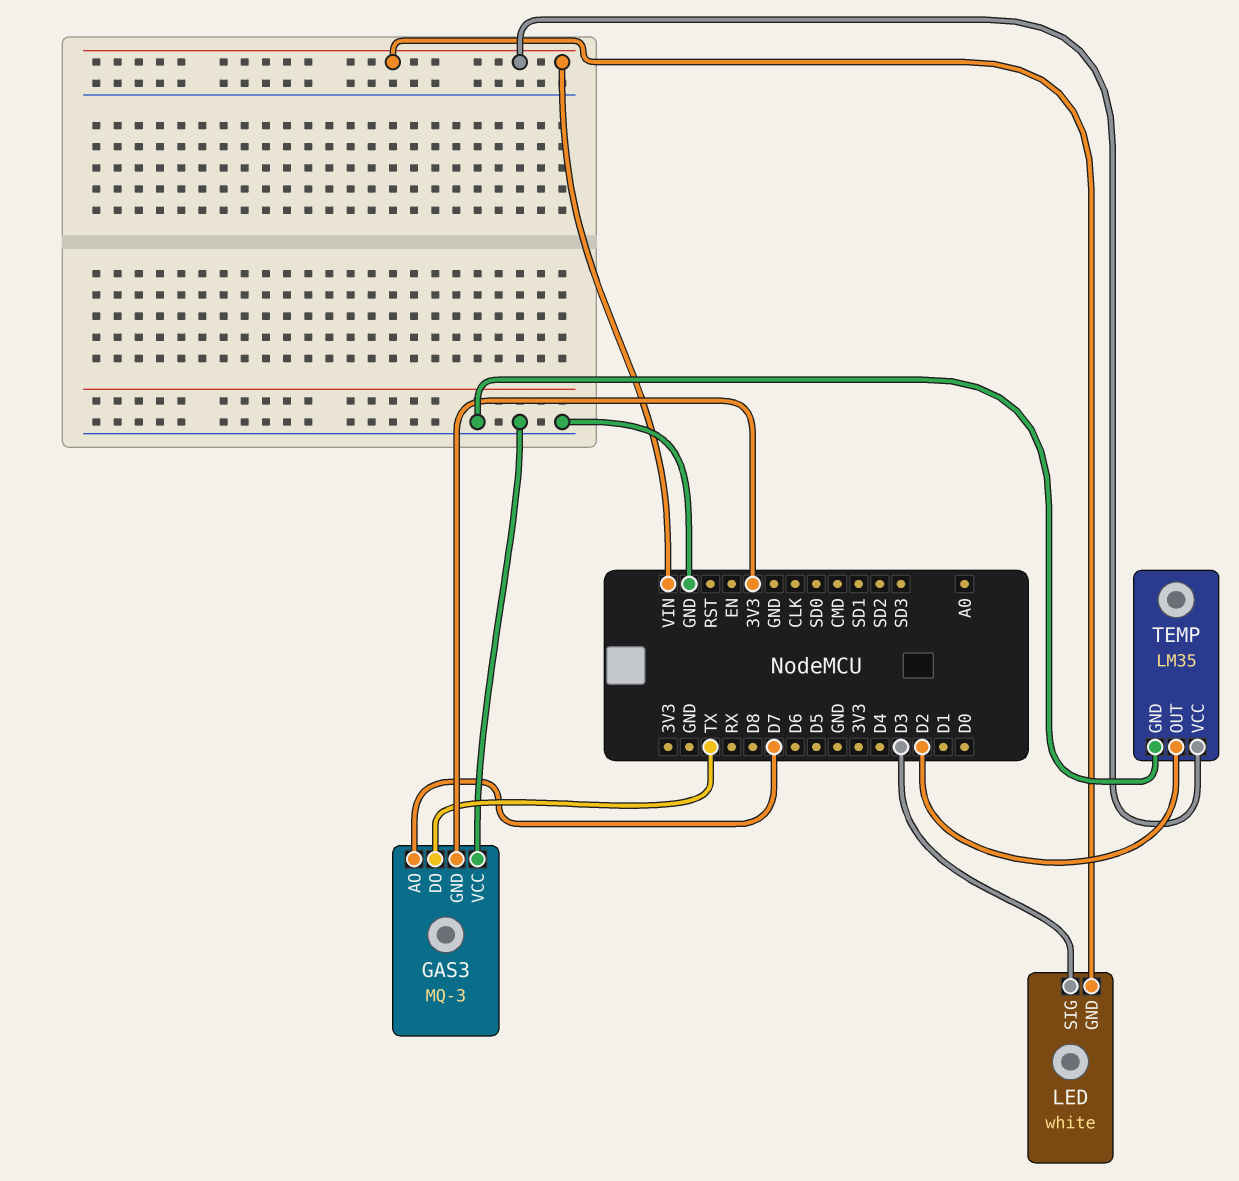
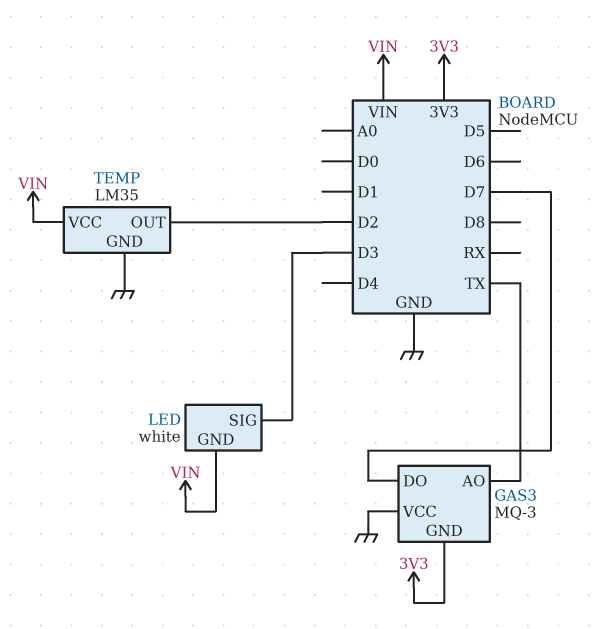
GAS3 pin AO: D7 -> TX
GAS3 pin DO: TX -> D7

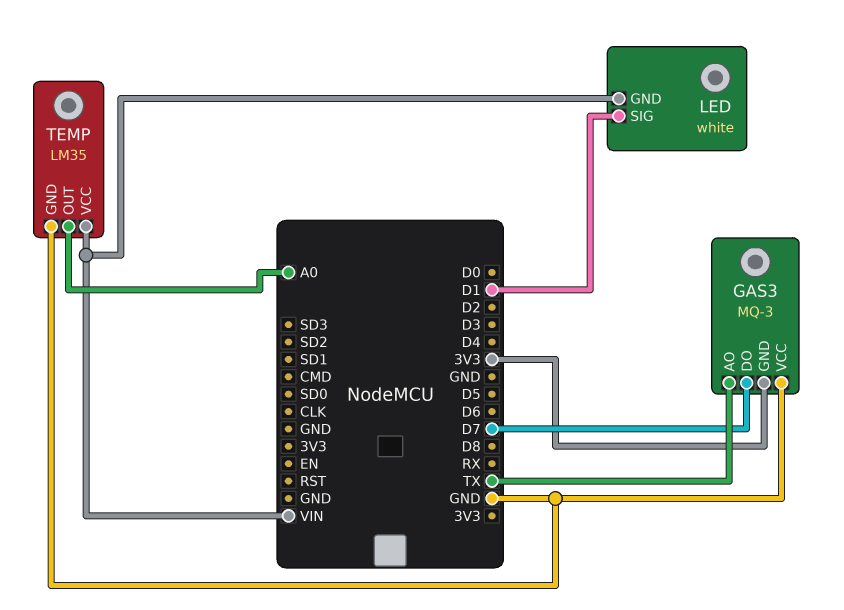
LED pin SIG: D3 -> D1
TEMP pin OUT: D2 -> A0

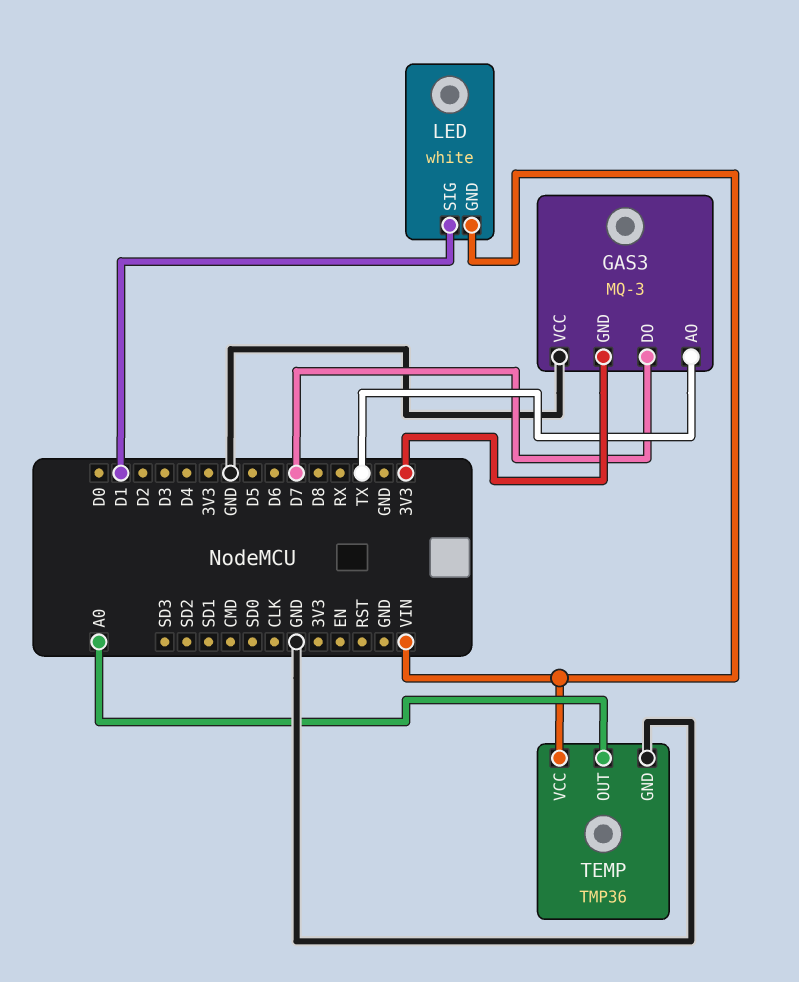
TEMP: LM35 -> TMP36

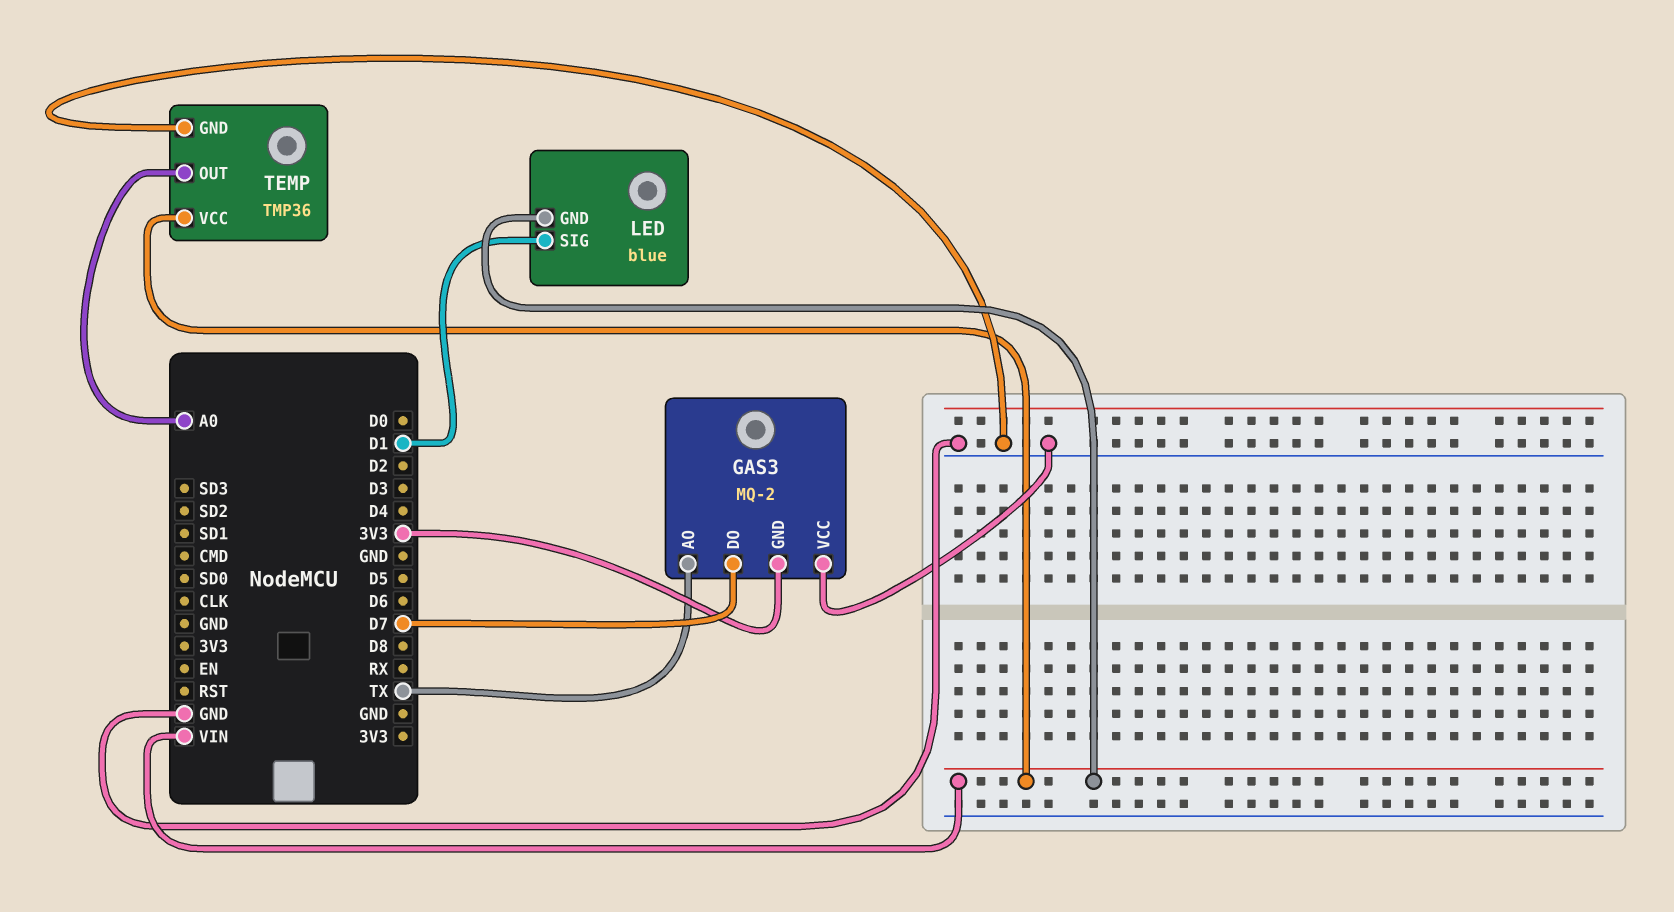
GAS3: MQ-3 -> MQ-2
LED: white -> blue

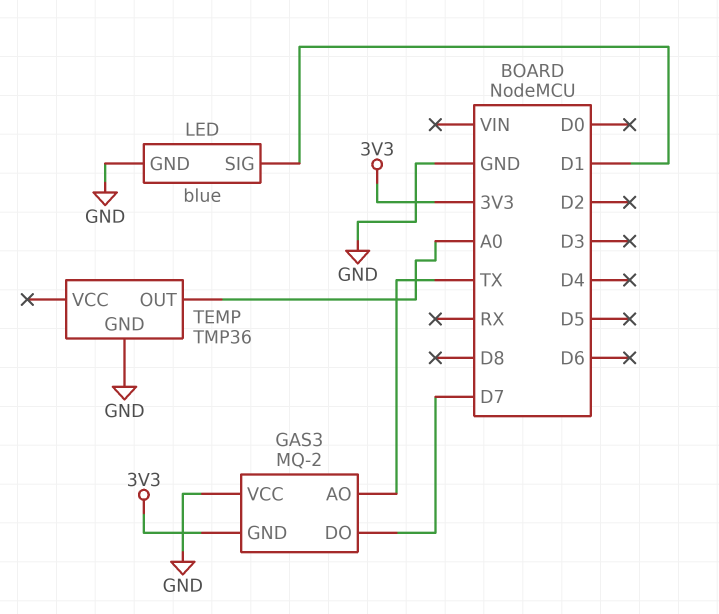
LED pin GND: VIN -> GND
TEMP pin VCC: VIN -> none

